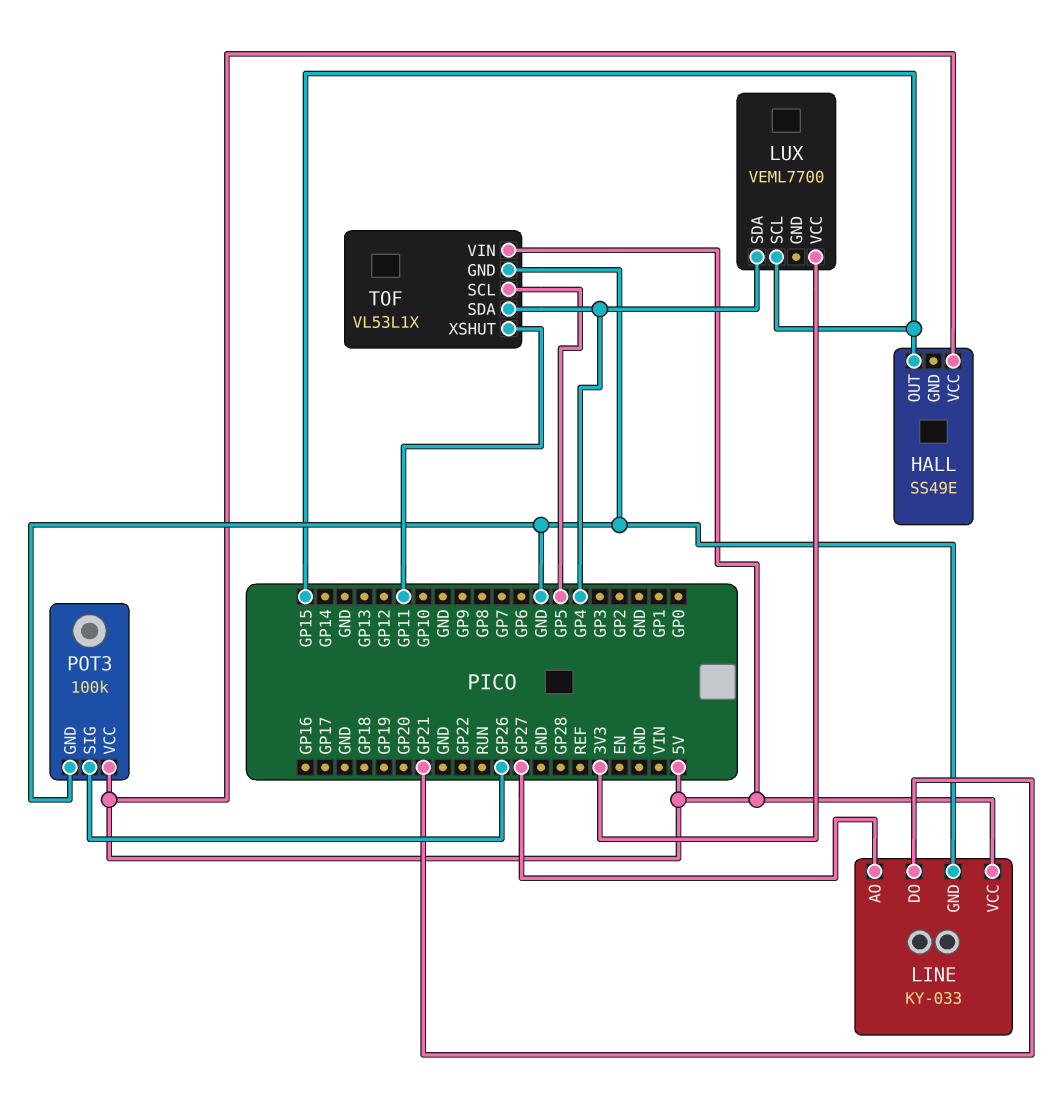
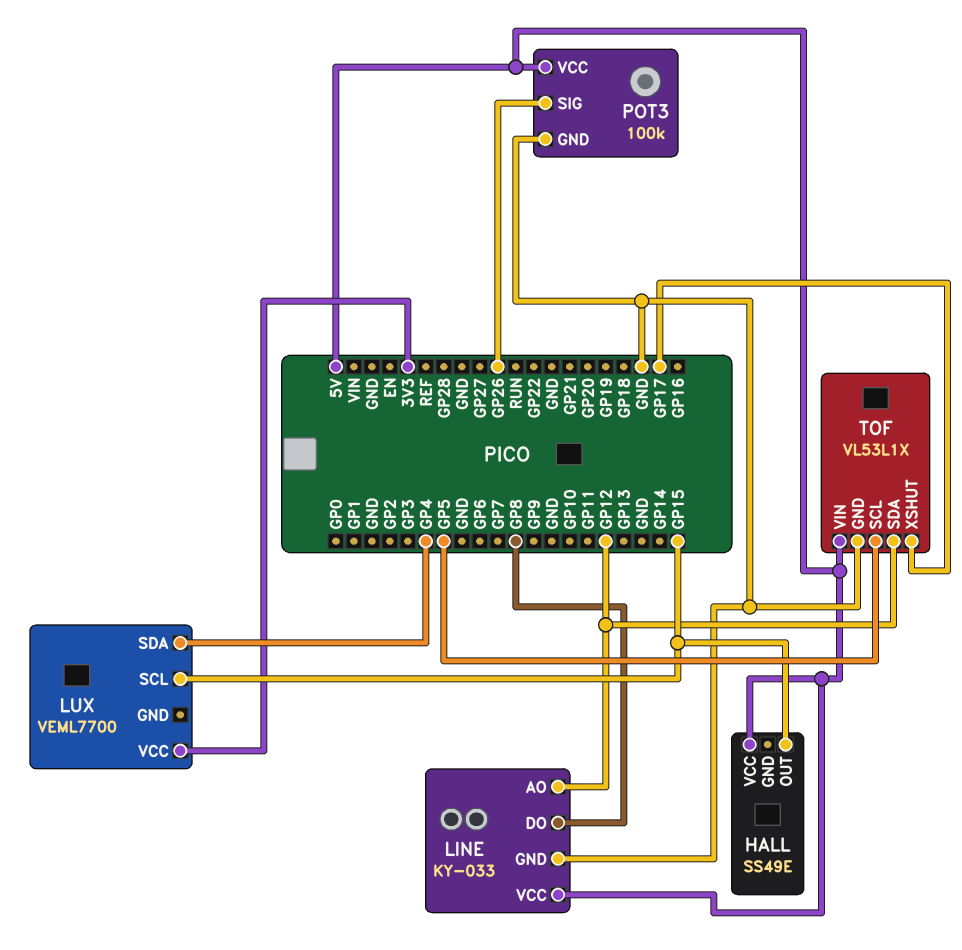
LINE pin AO: GP27 -> GP12
LINE pin DO: GP21 -> GP8
TOF pin SDA: GP4 -> GP12
TOF pin XSHUT: GP11 -> GP17

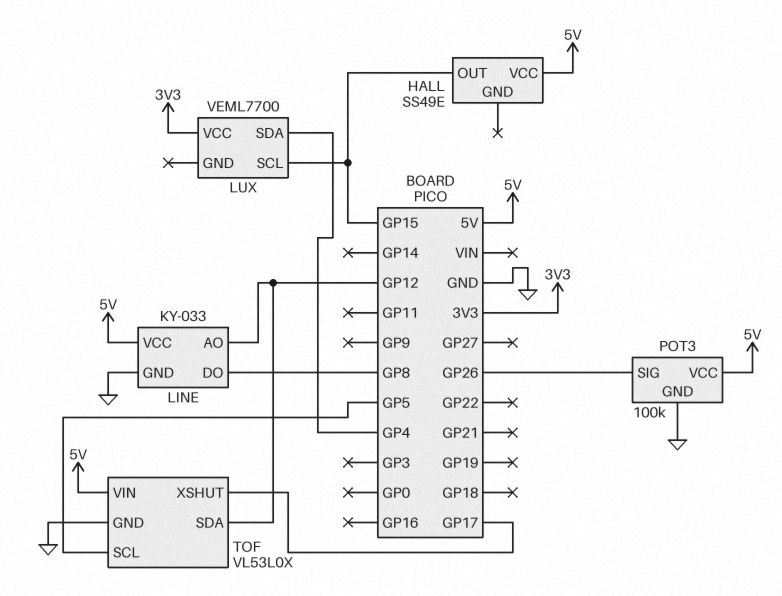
TOF: VL53L1X -> VL53L0X

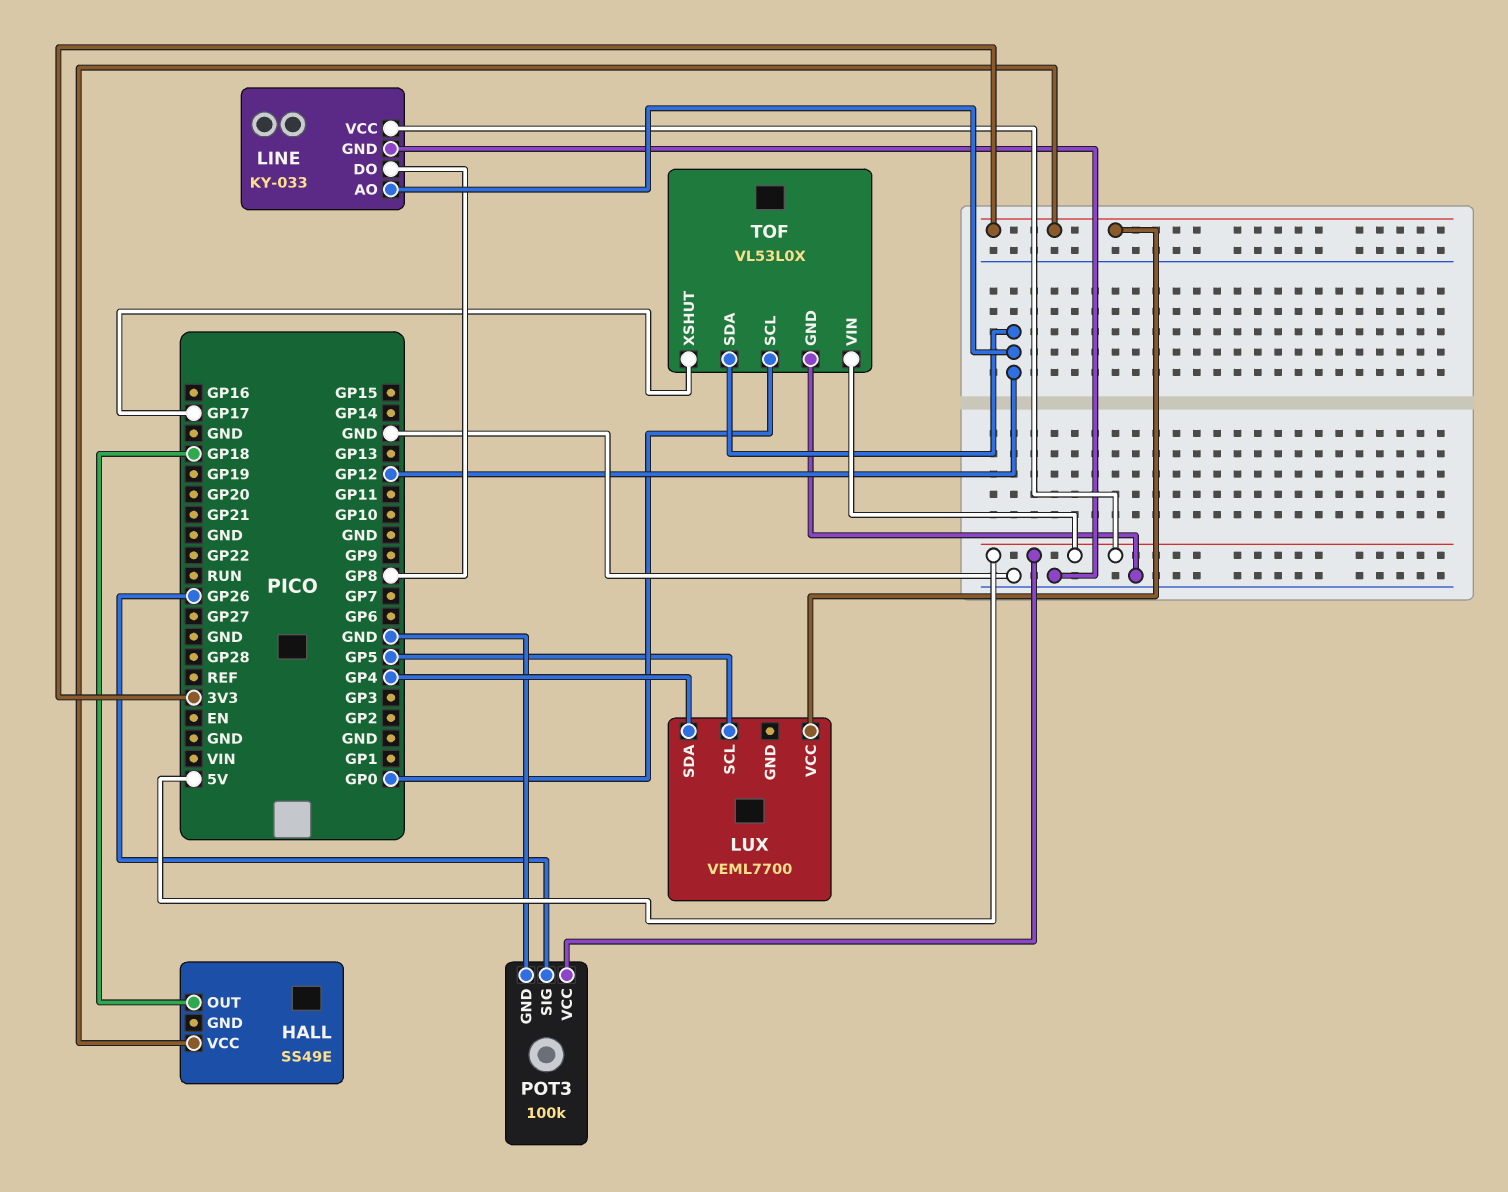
HALL pin OUT: GP15 -> GP18
HALL pin VCC: 5V -> 3V3
LUX pin SCL: GP15 -> GP5
TOF pin SCL: GP5 -> GP0

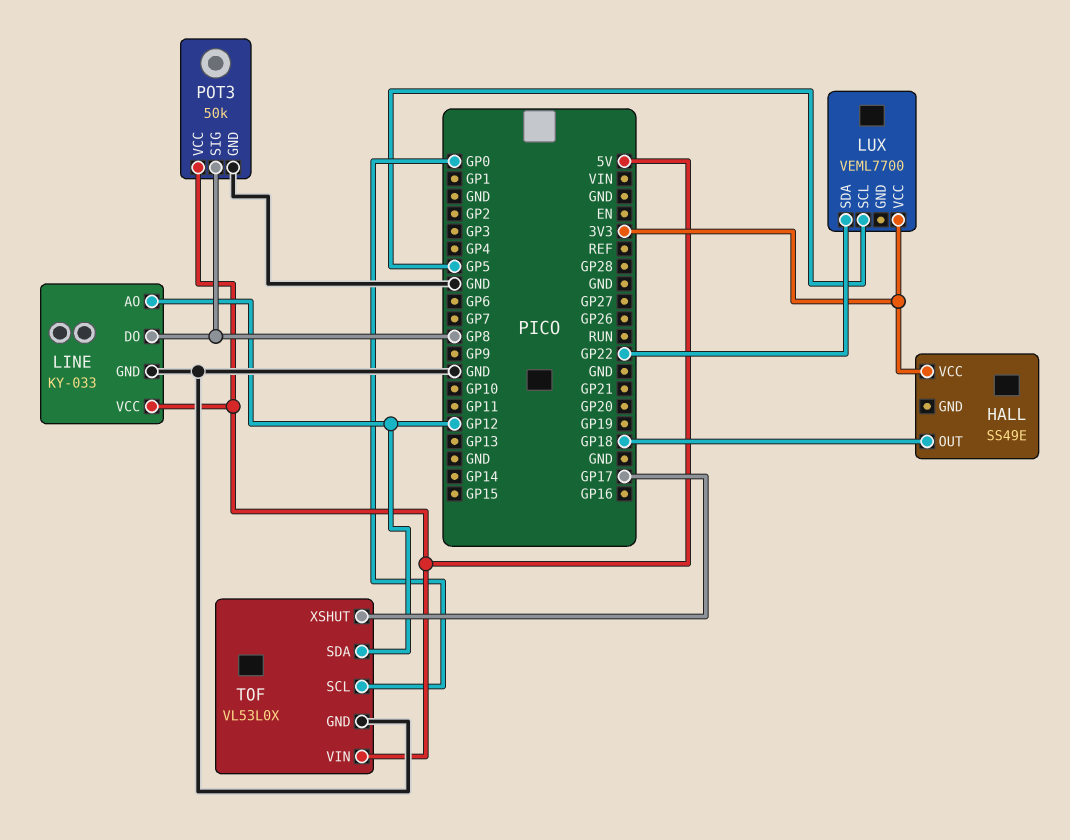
LUX pin SDA: GP4 -> GP22
POT3: 100k -> 50k
POT3 pin SIG: GP26 -> GP8

